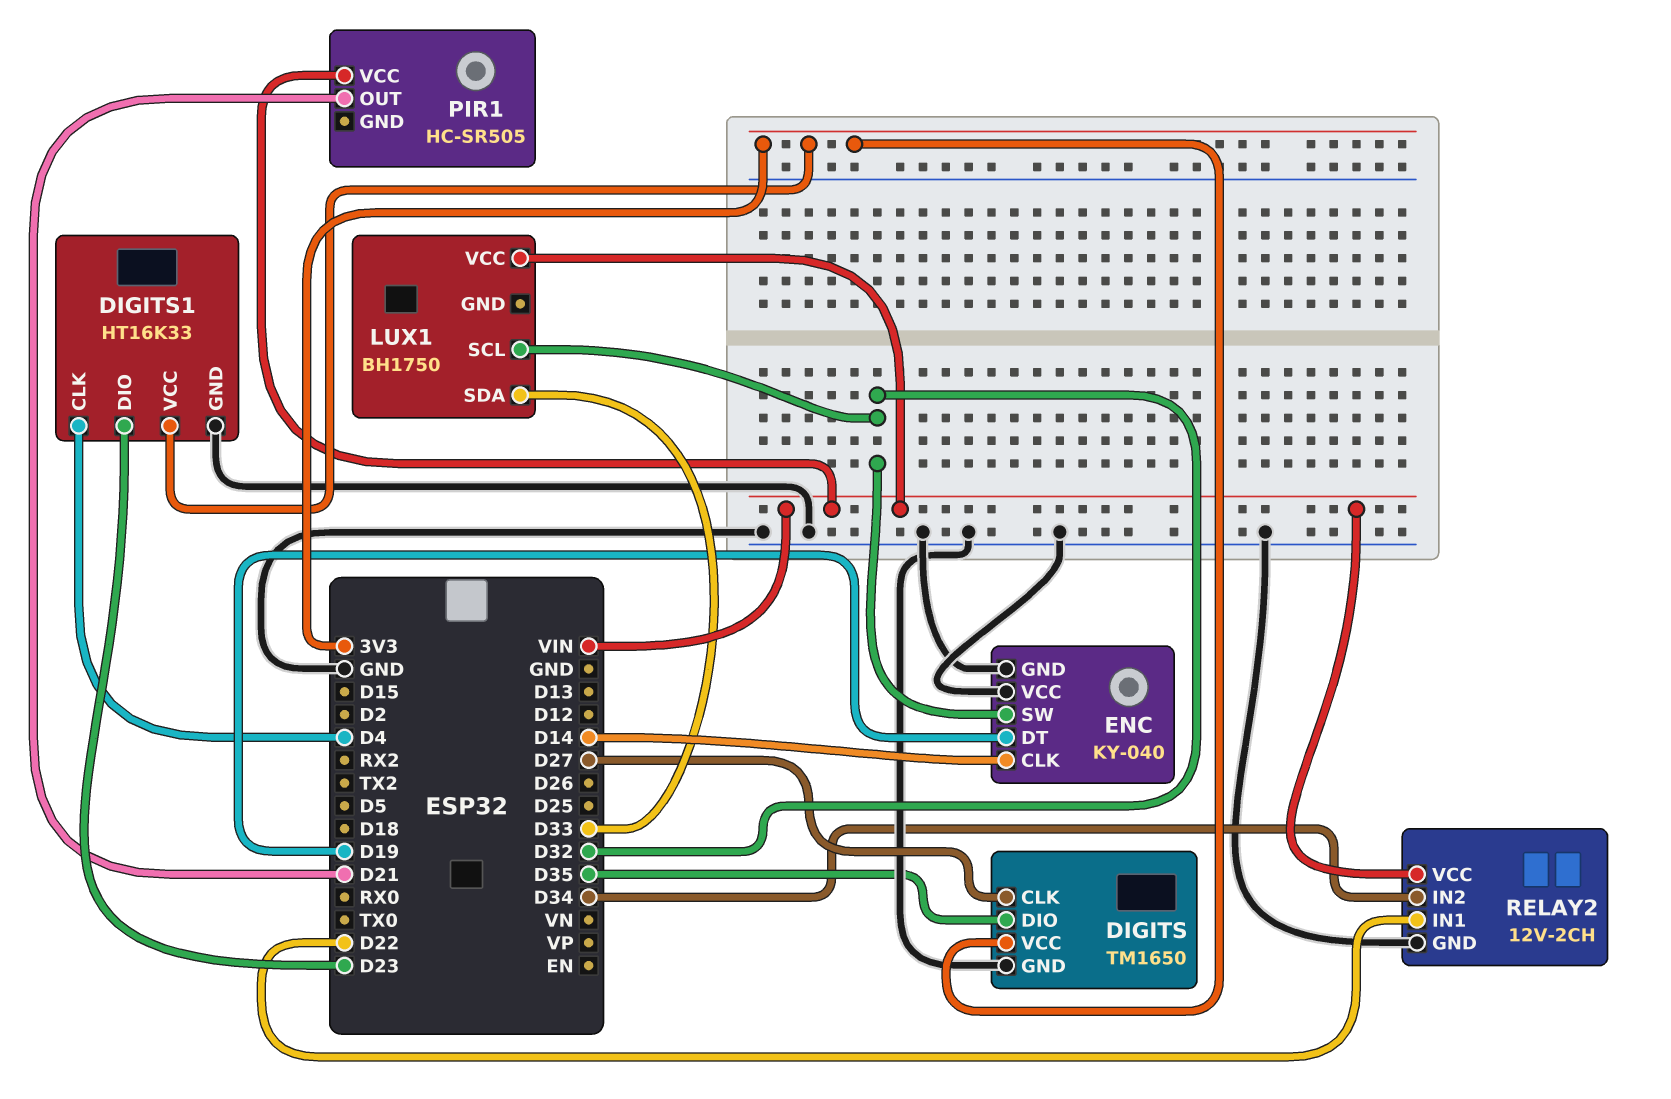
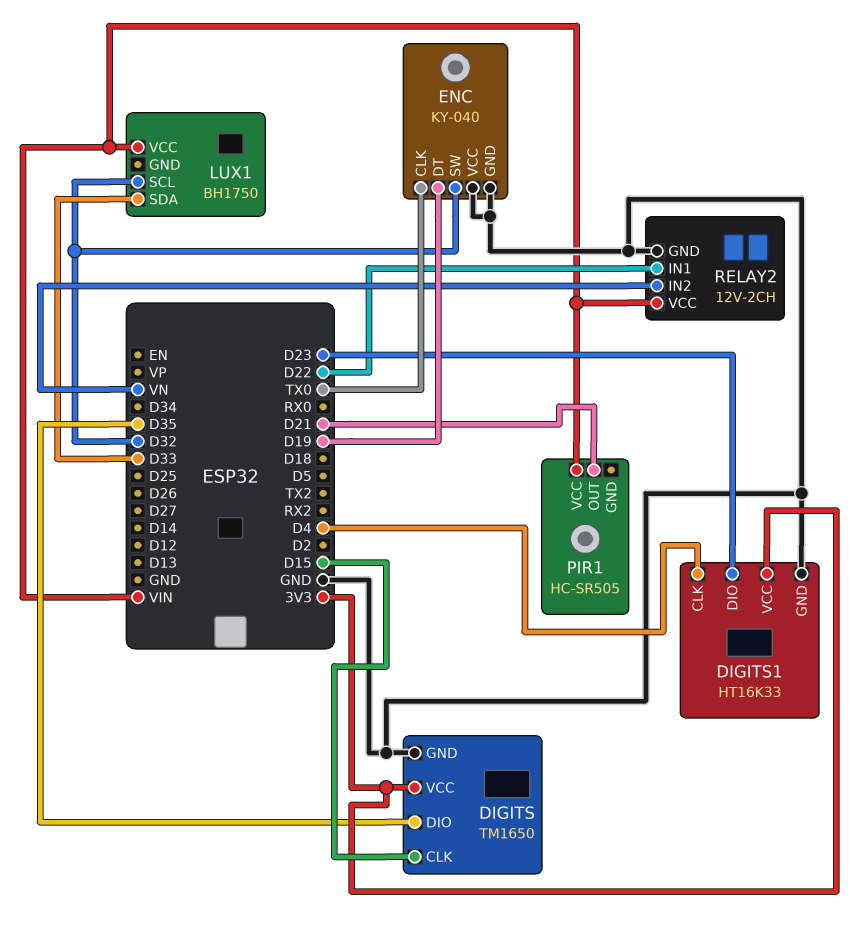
DIGITS pin CLK: D27 -> D15
ENC pin CLK: D14 -> TX0
RELAY2 pin IN2: D34 -> VN

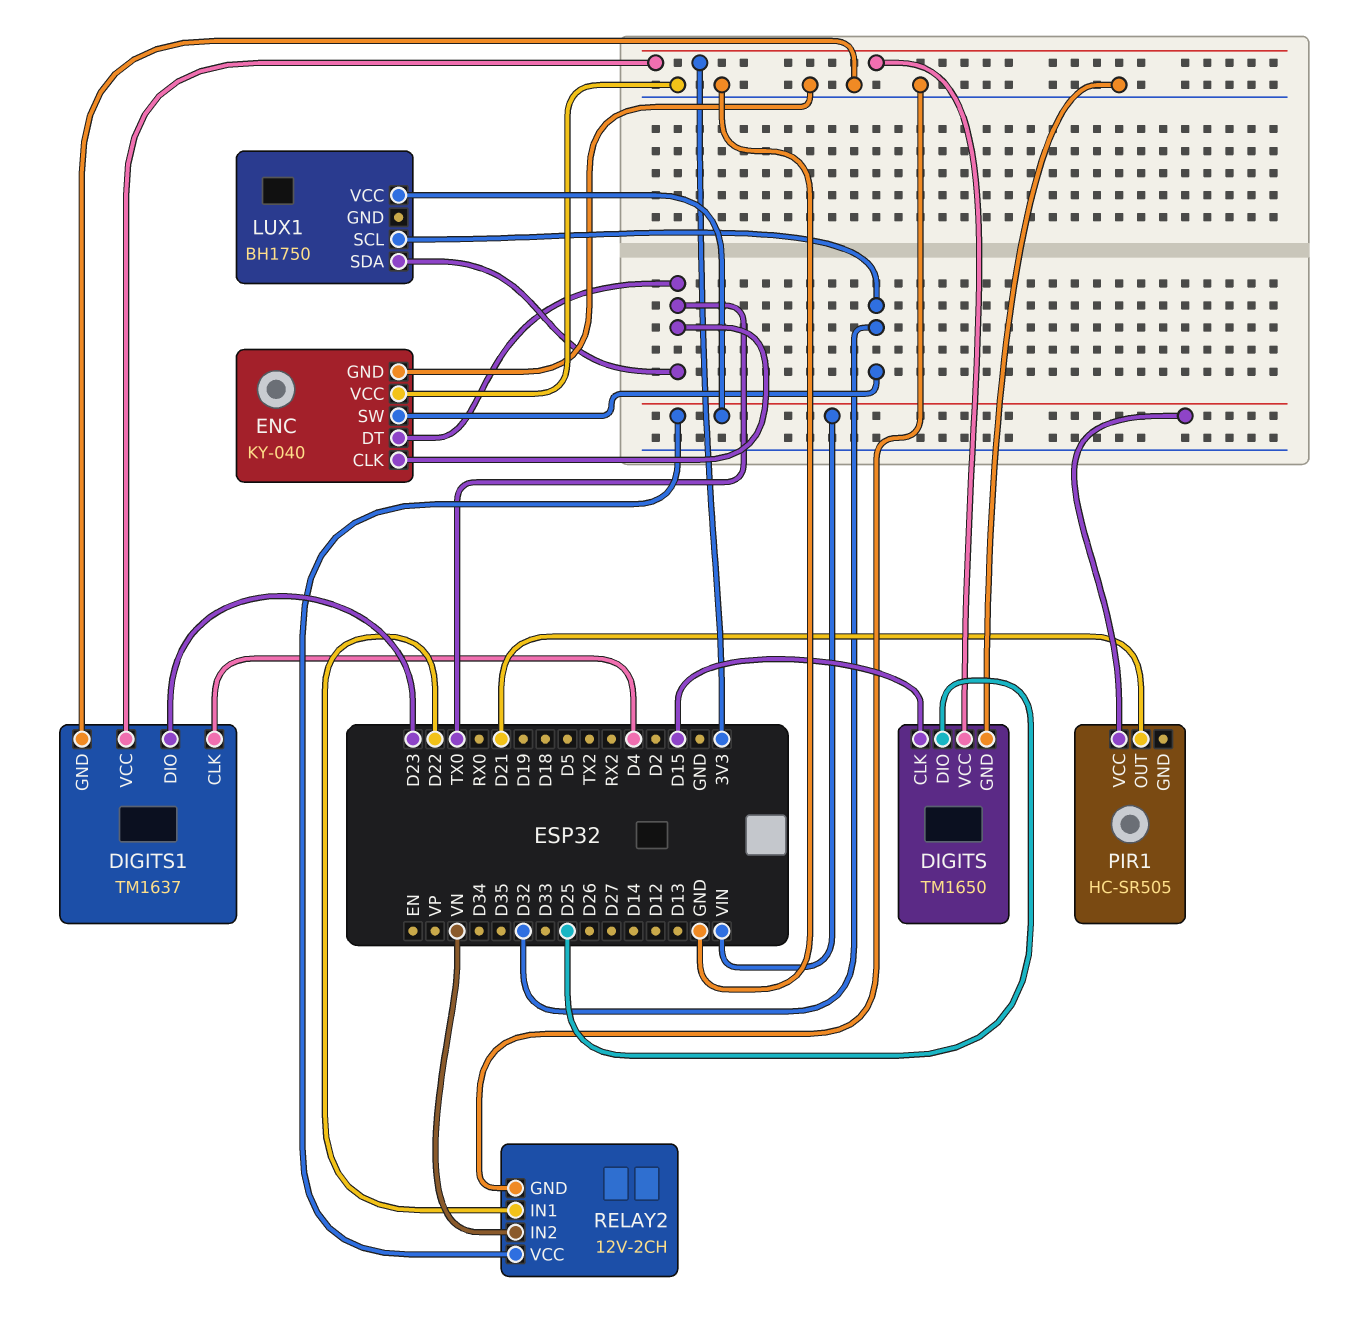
DIGITS pin DIO: D35 -> D25
DIGITS1: HT16K33 -> TM1637
ENC pin DT: D19 -> TX0
LUX1 pin SDA: D33 -> TX0

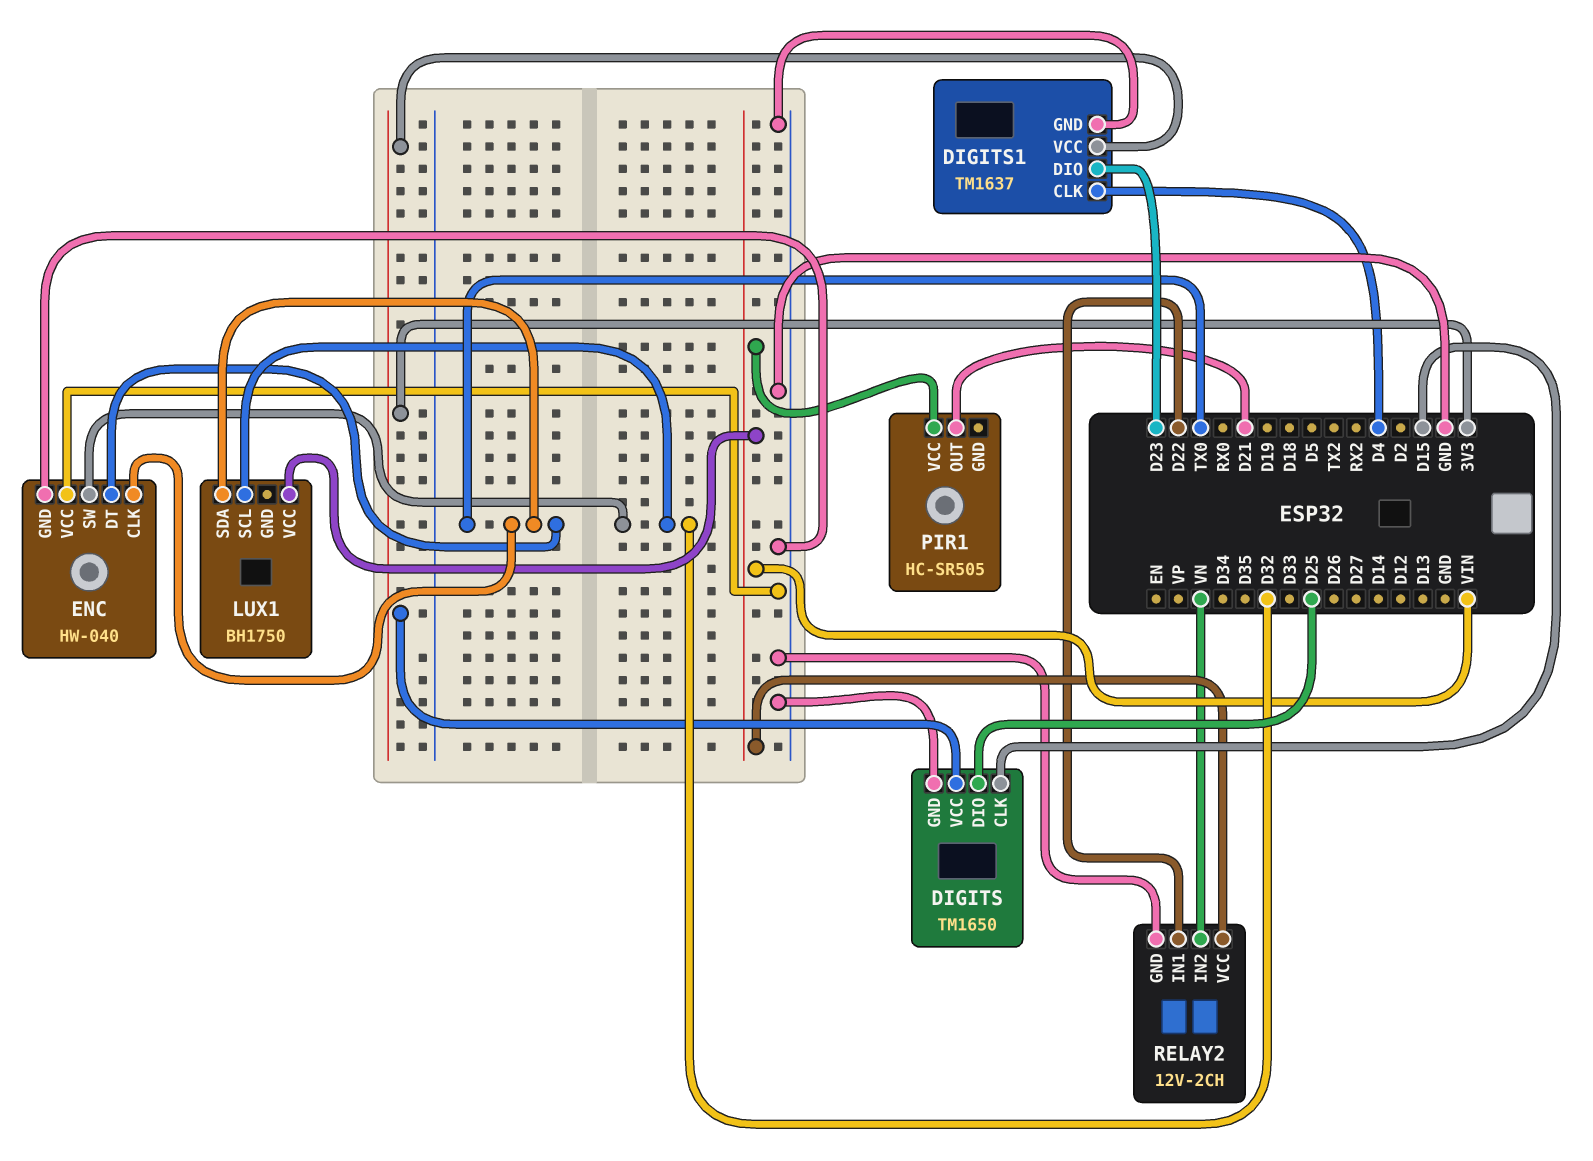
ENC: KY-040 -> HW-040

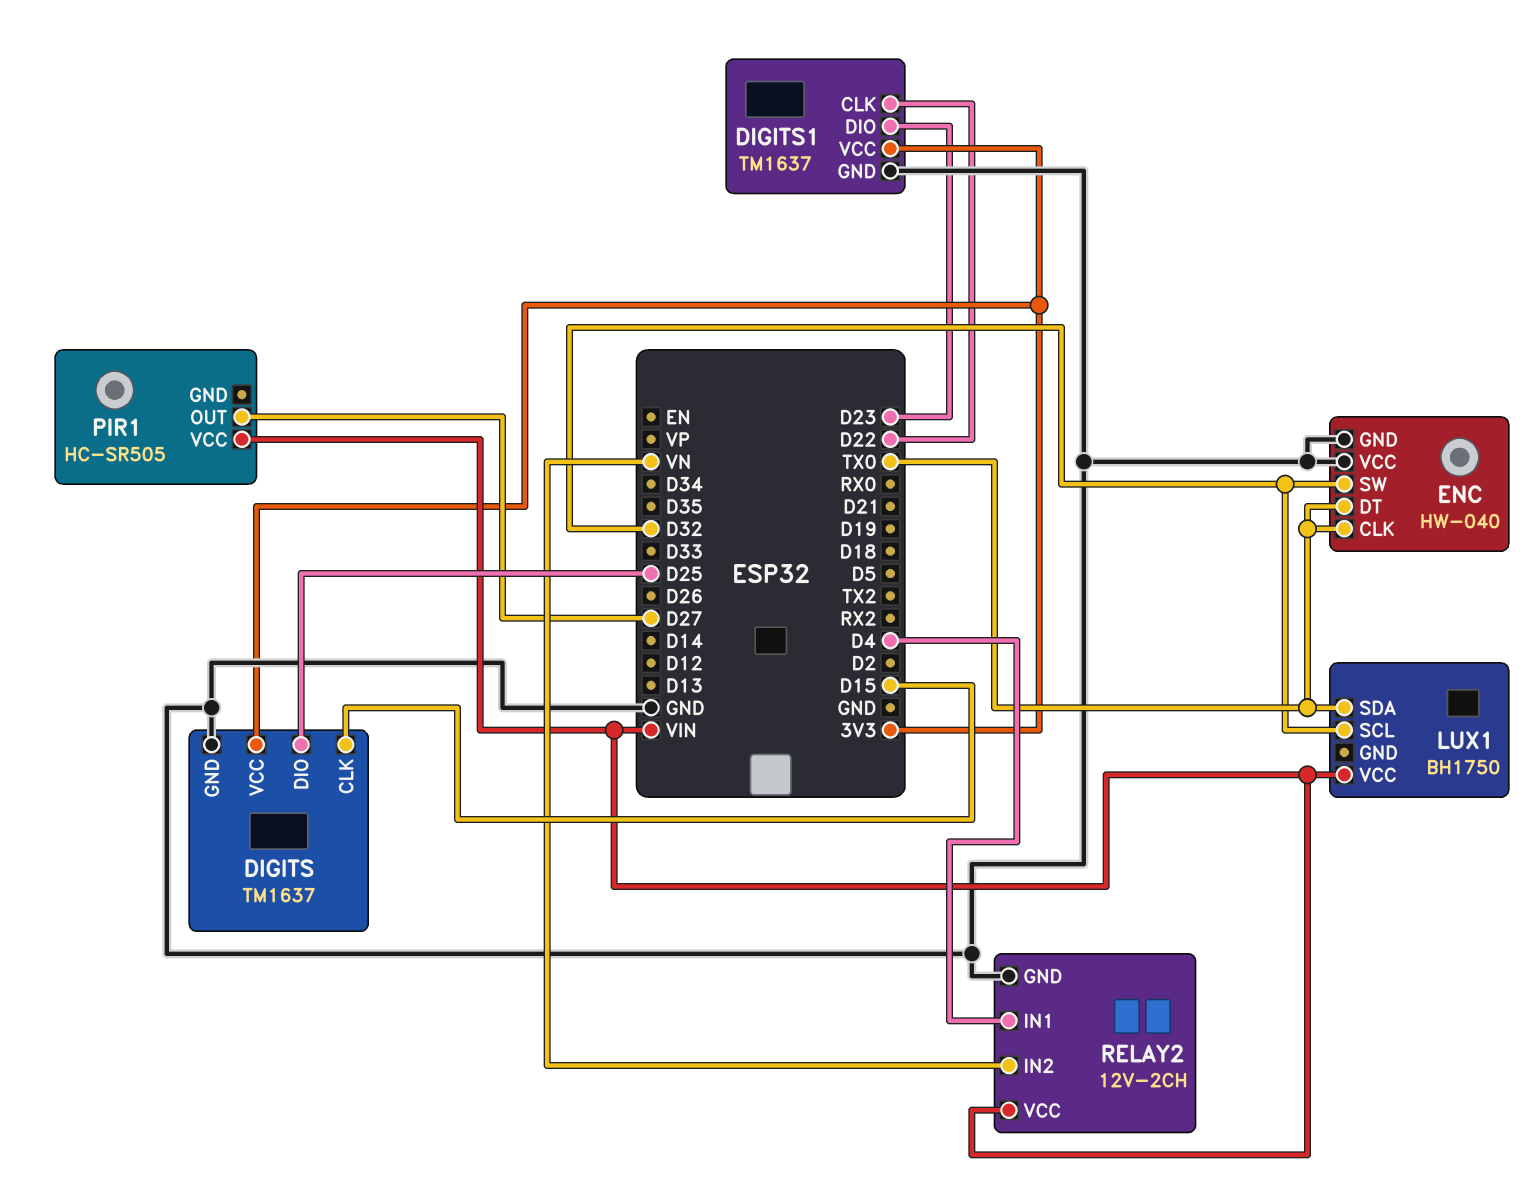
DIGITS: TM1650 -> TM1637
DIGITS1 pin CLK: D4 -> D22
PIR1 pin OUT: D21 -> D27
RELAY2 pin IN1: D22 -> D4

